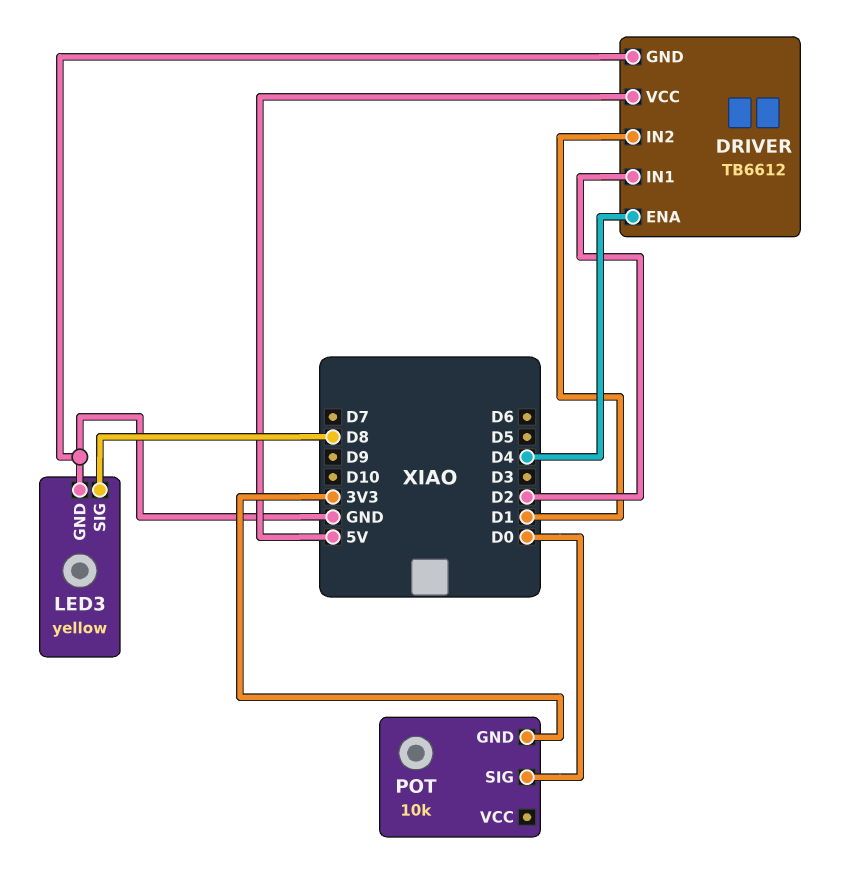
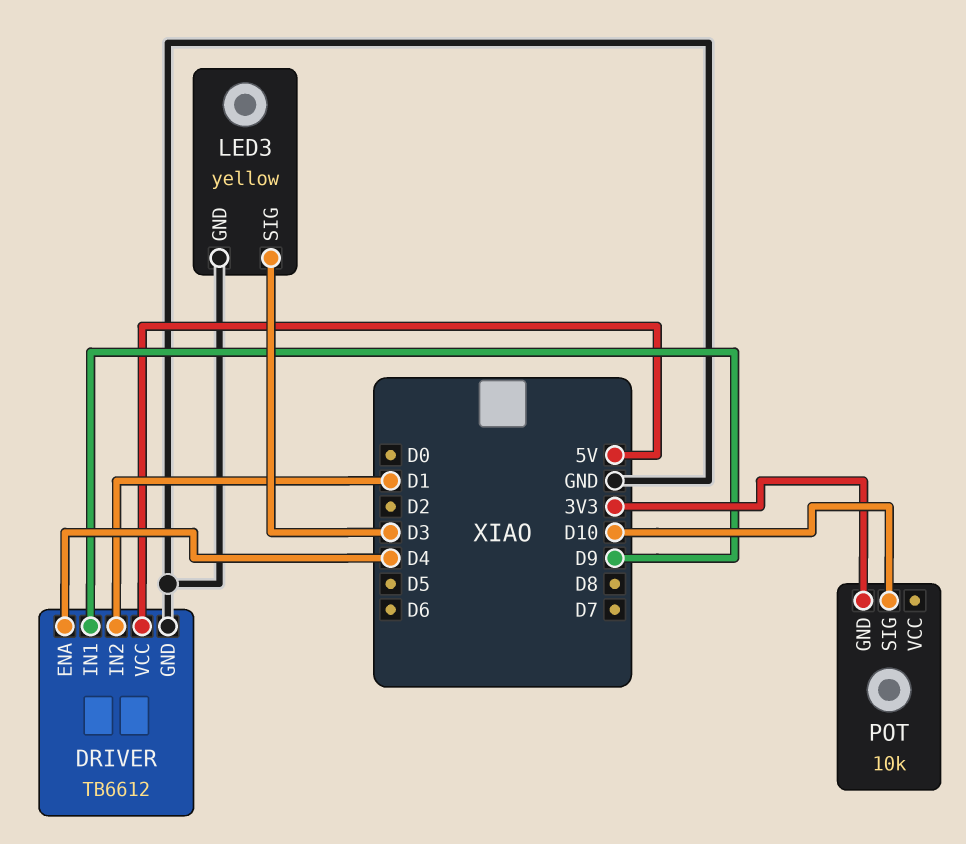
DRIVER pin IN1: D2 -> D9
LED3 pin SIG: D8 -> D3
POT pin SIG: D0 -> D10

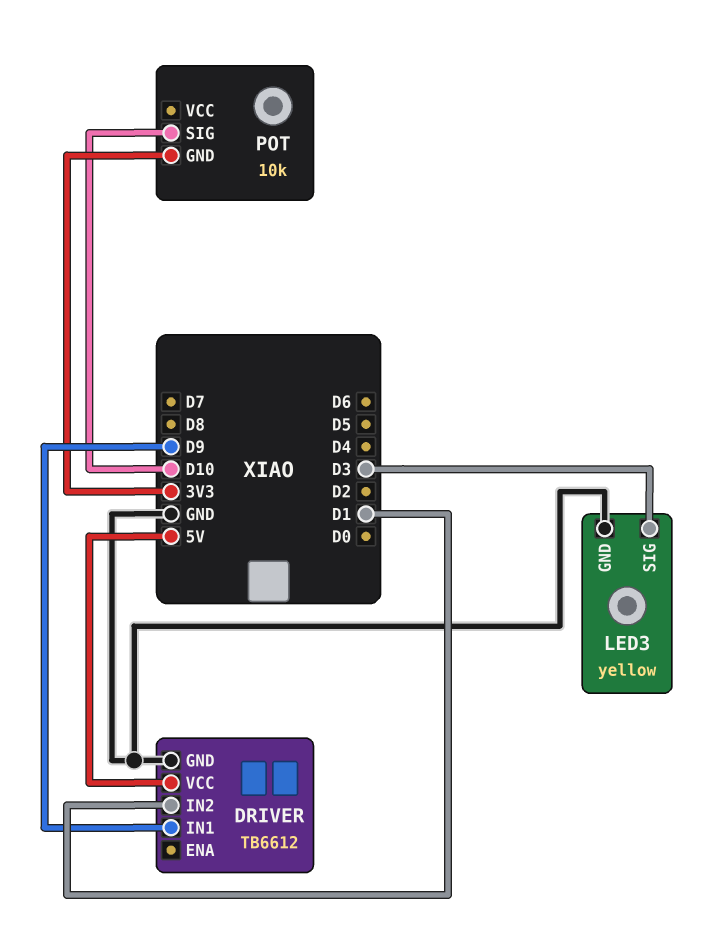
DRIVER pin ENA: D4 -> none

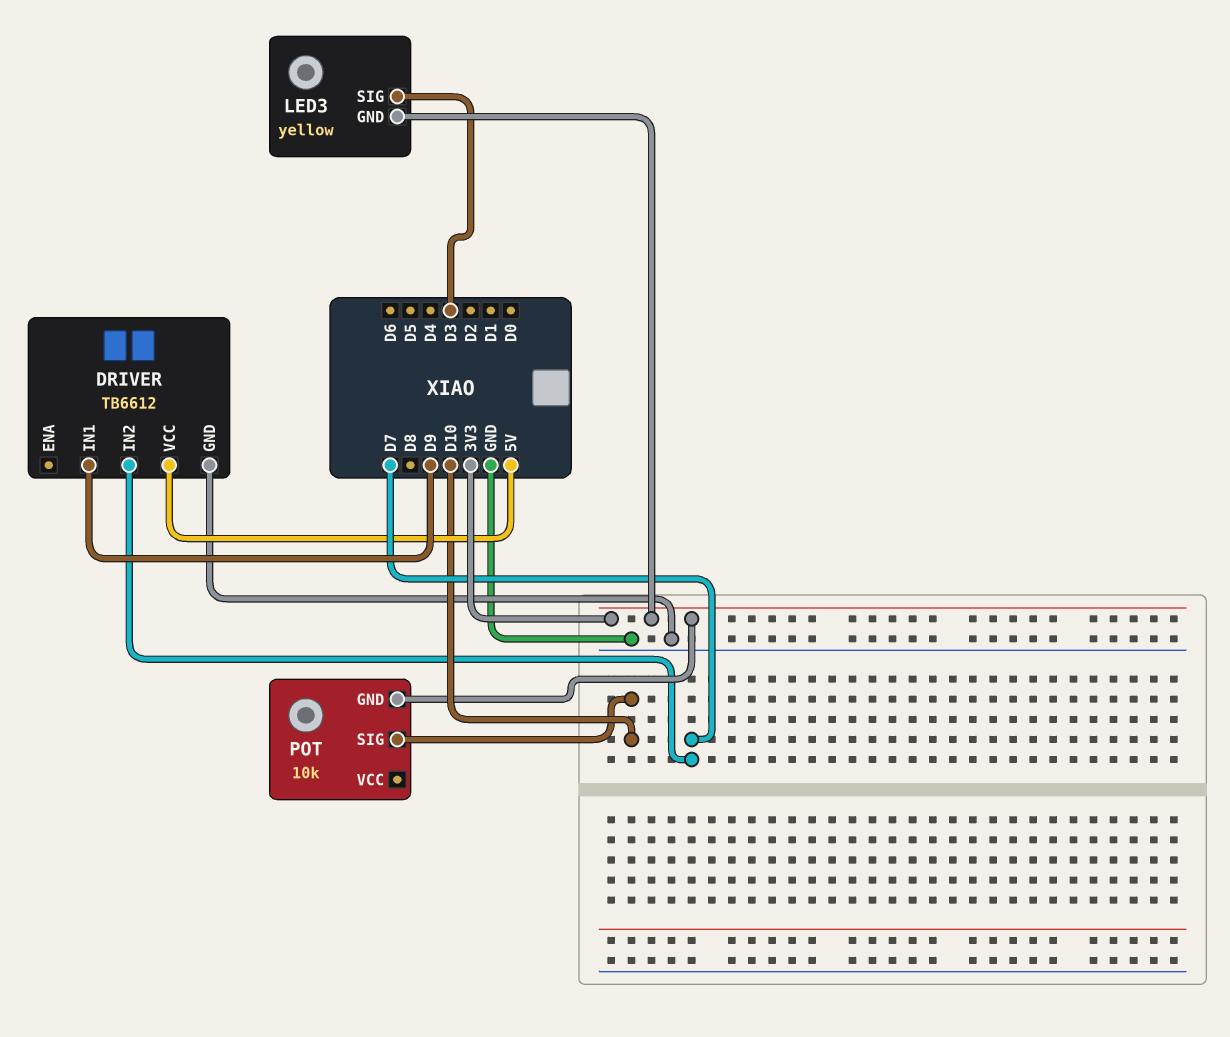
DRIVER pin IN2: D1 -> D7
LED3 pin GND: GND -> 3V3

